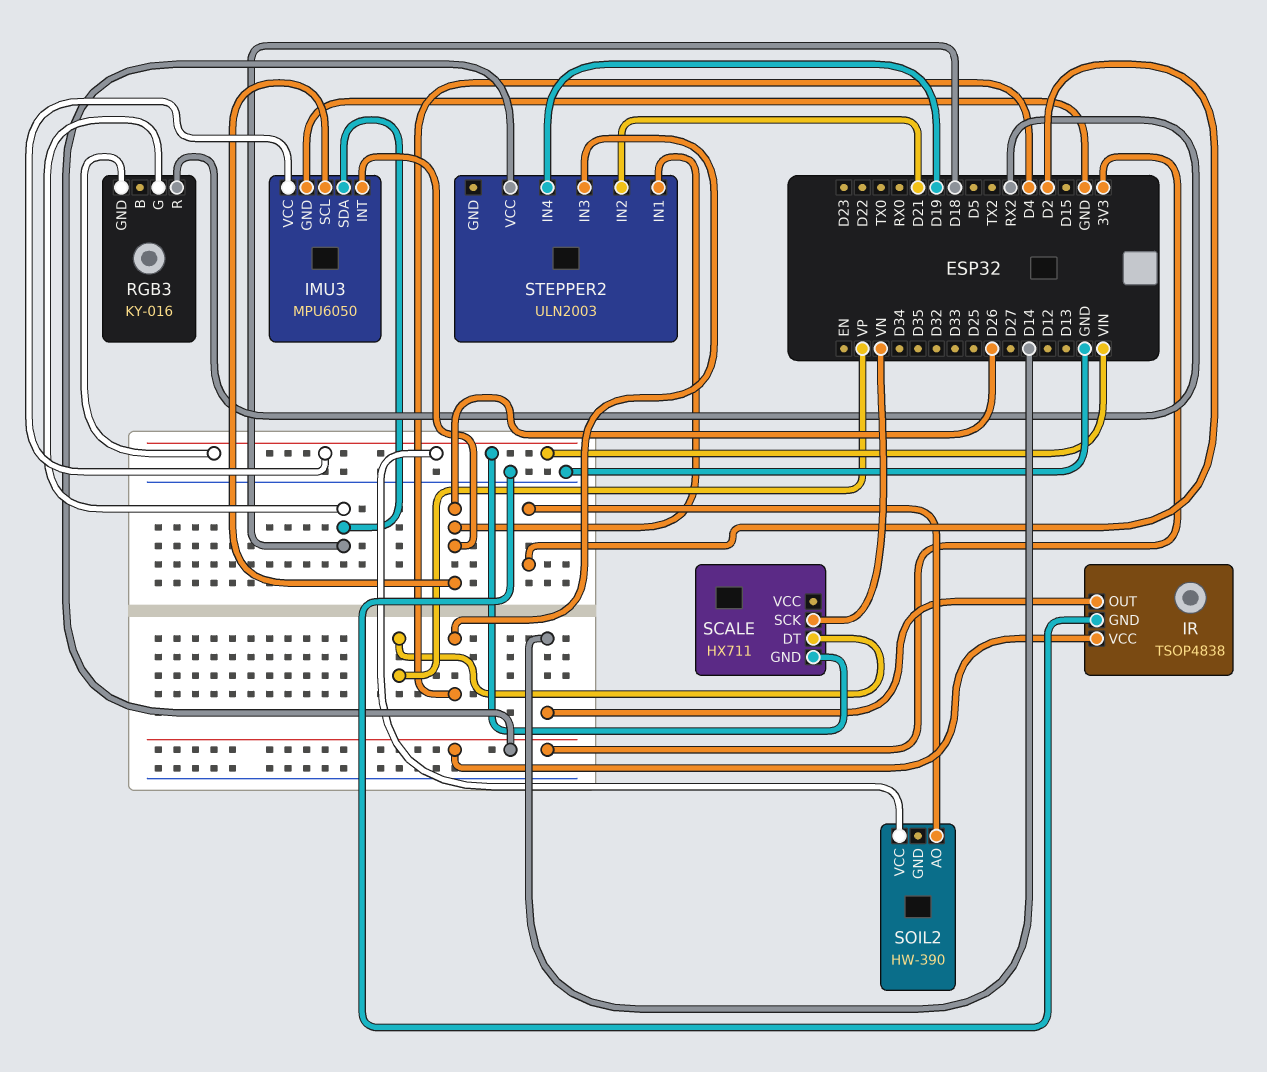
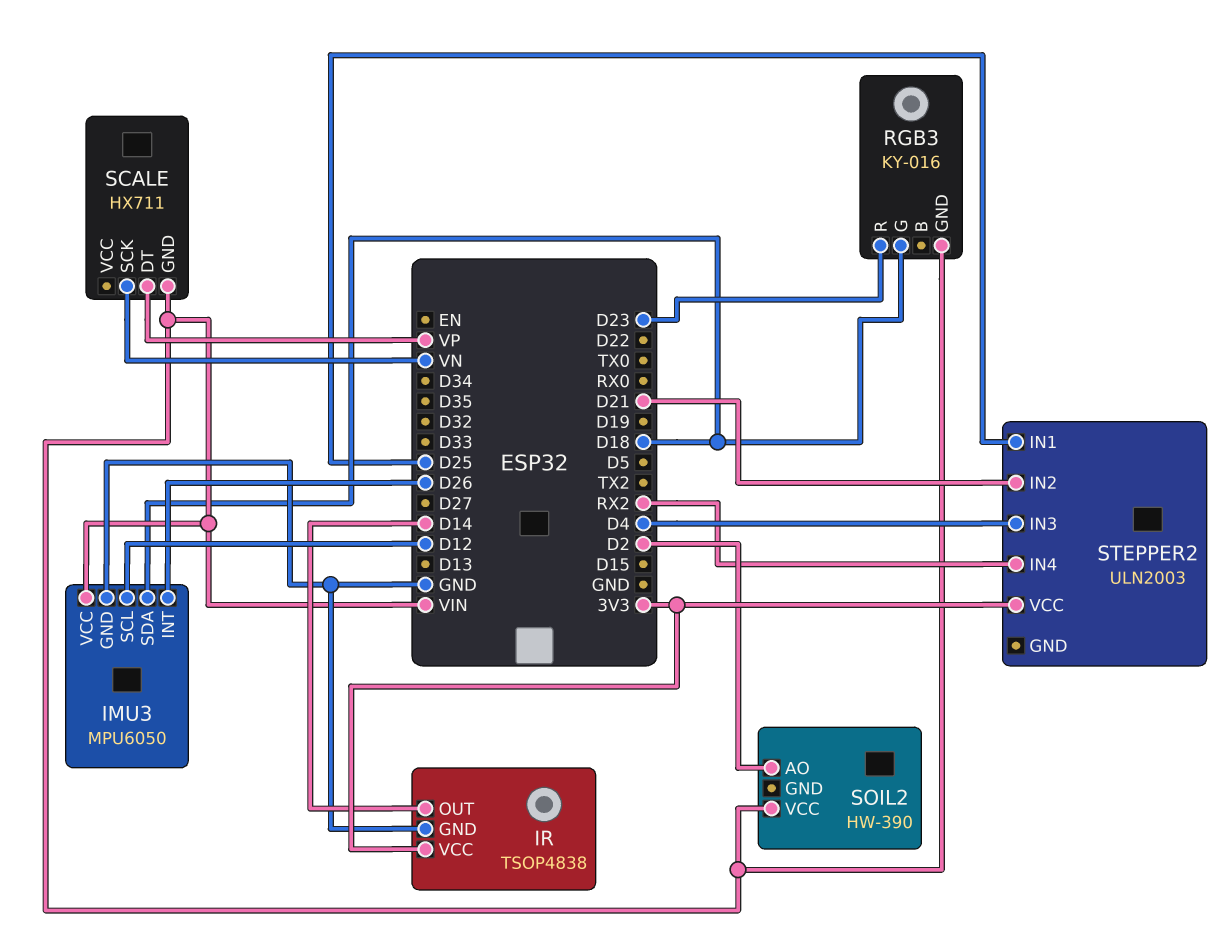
IMU3 pin SCL: D26 -> D12
RGB3 pin R: RX2 -> D23
STEPPER2 pin IN1: D26 -> D25
STEPPER2 pin IN4: D19 -> RX2

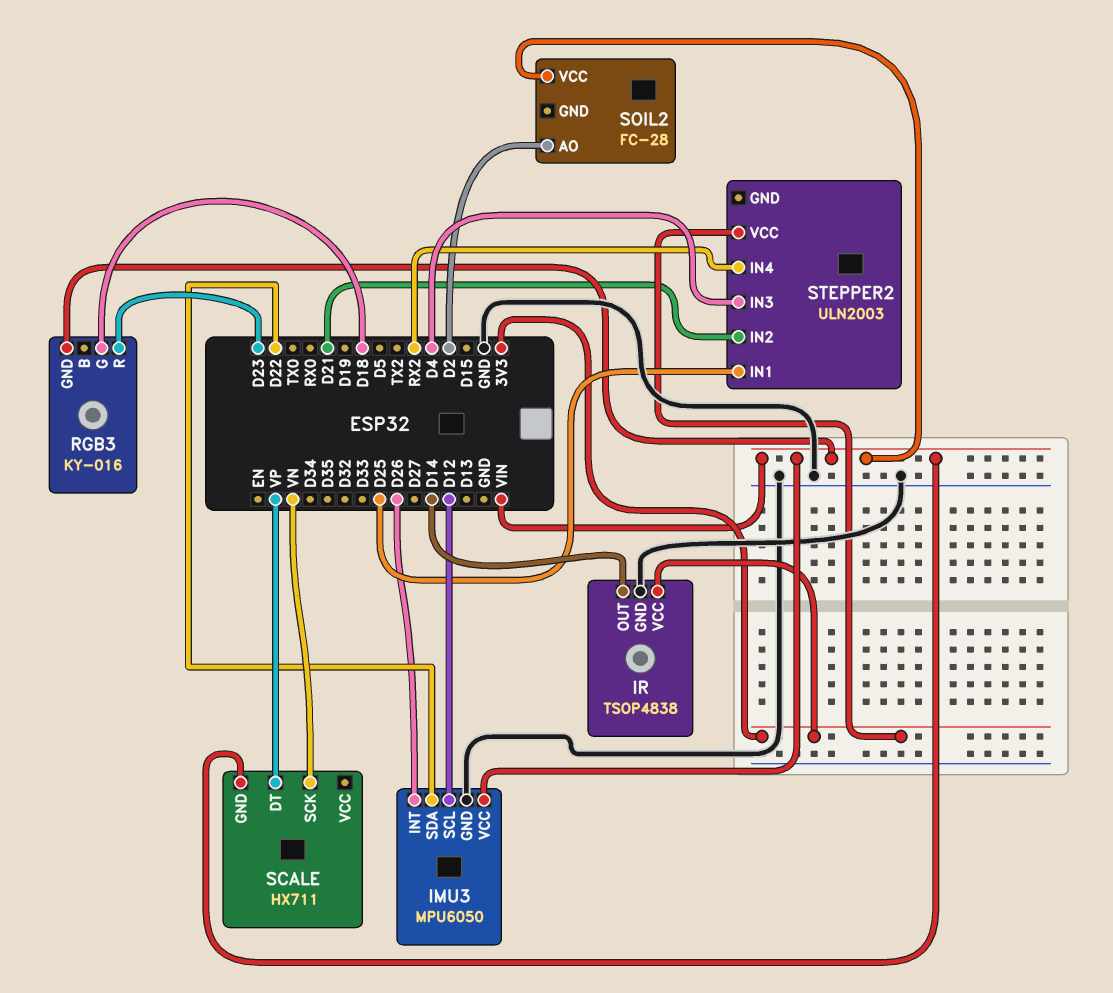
IMU3 pin SDA: D18 -> D22
SOIL2: HW-390 -> FC-28

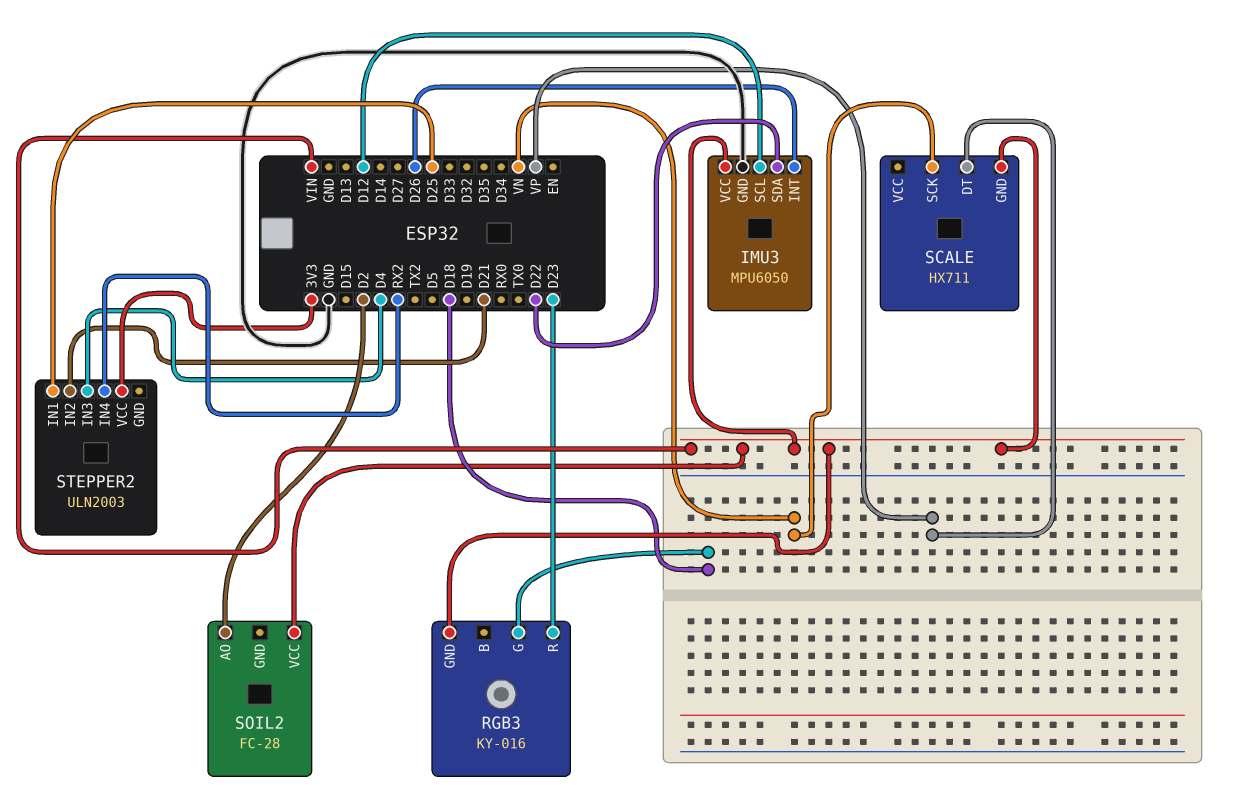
IR: TSOP4838 -> none
IR pin GND: GND -> none
IR pin OUT: D14 -> none
IR pin VCC: 3V3 -> none

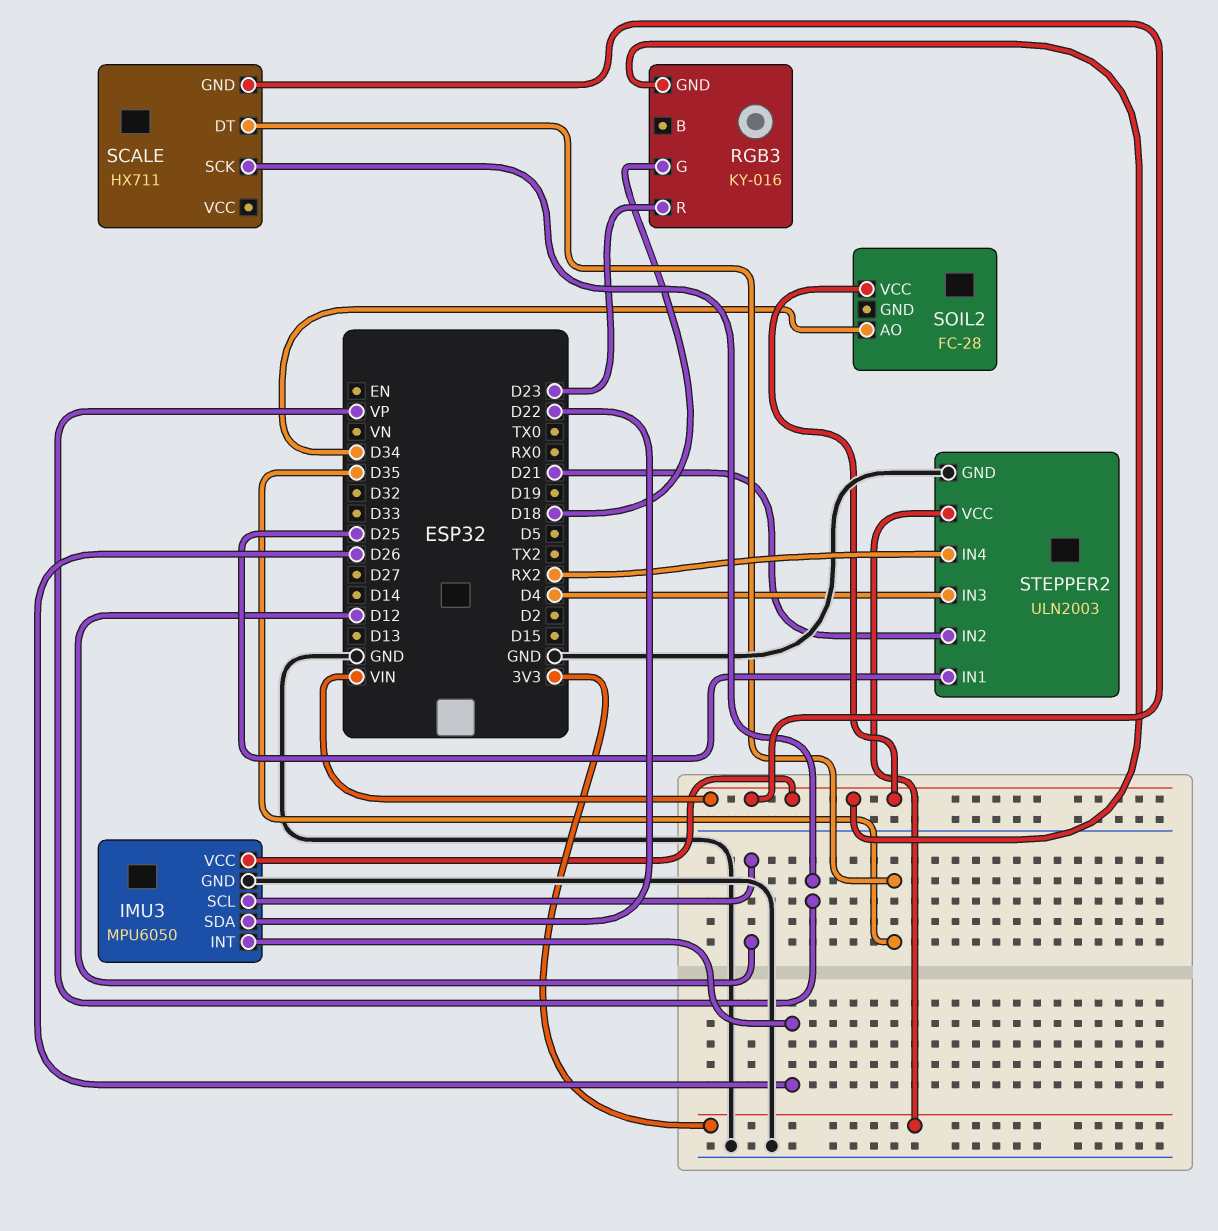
SCALE pin DT: VP -> D35
SCALE pin SCK: VN -> VP
SOIL2 pin AO: D2 -> D34
STEPPER2 pin GND: none -> GND

